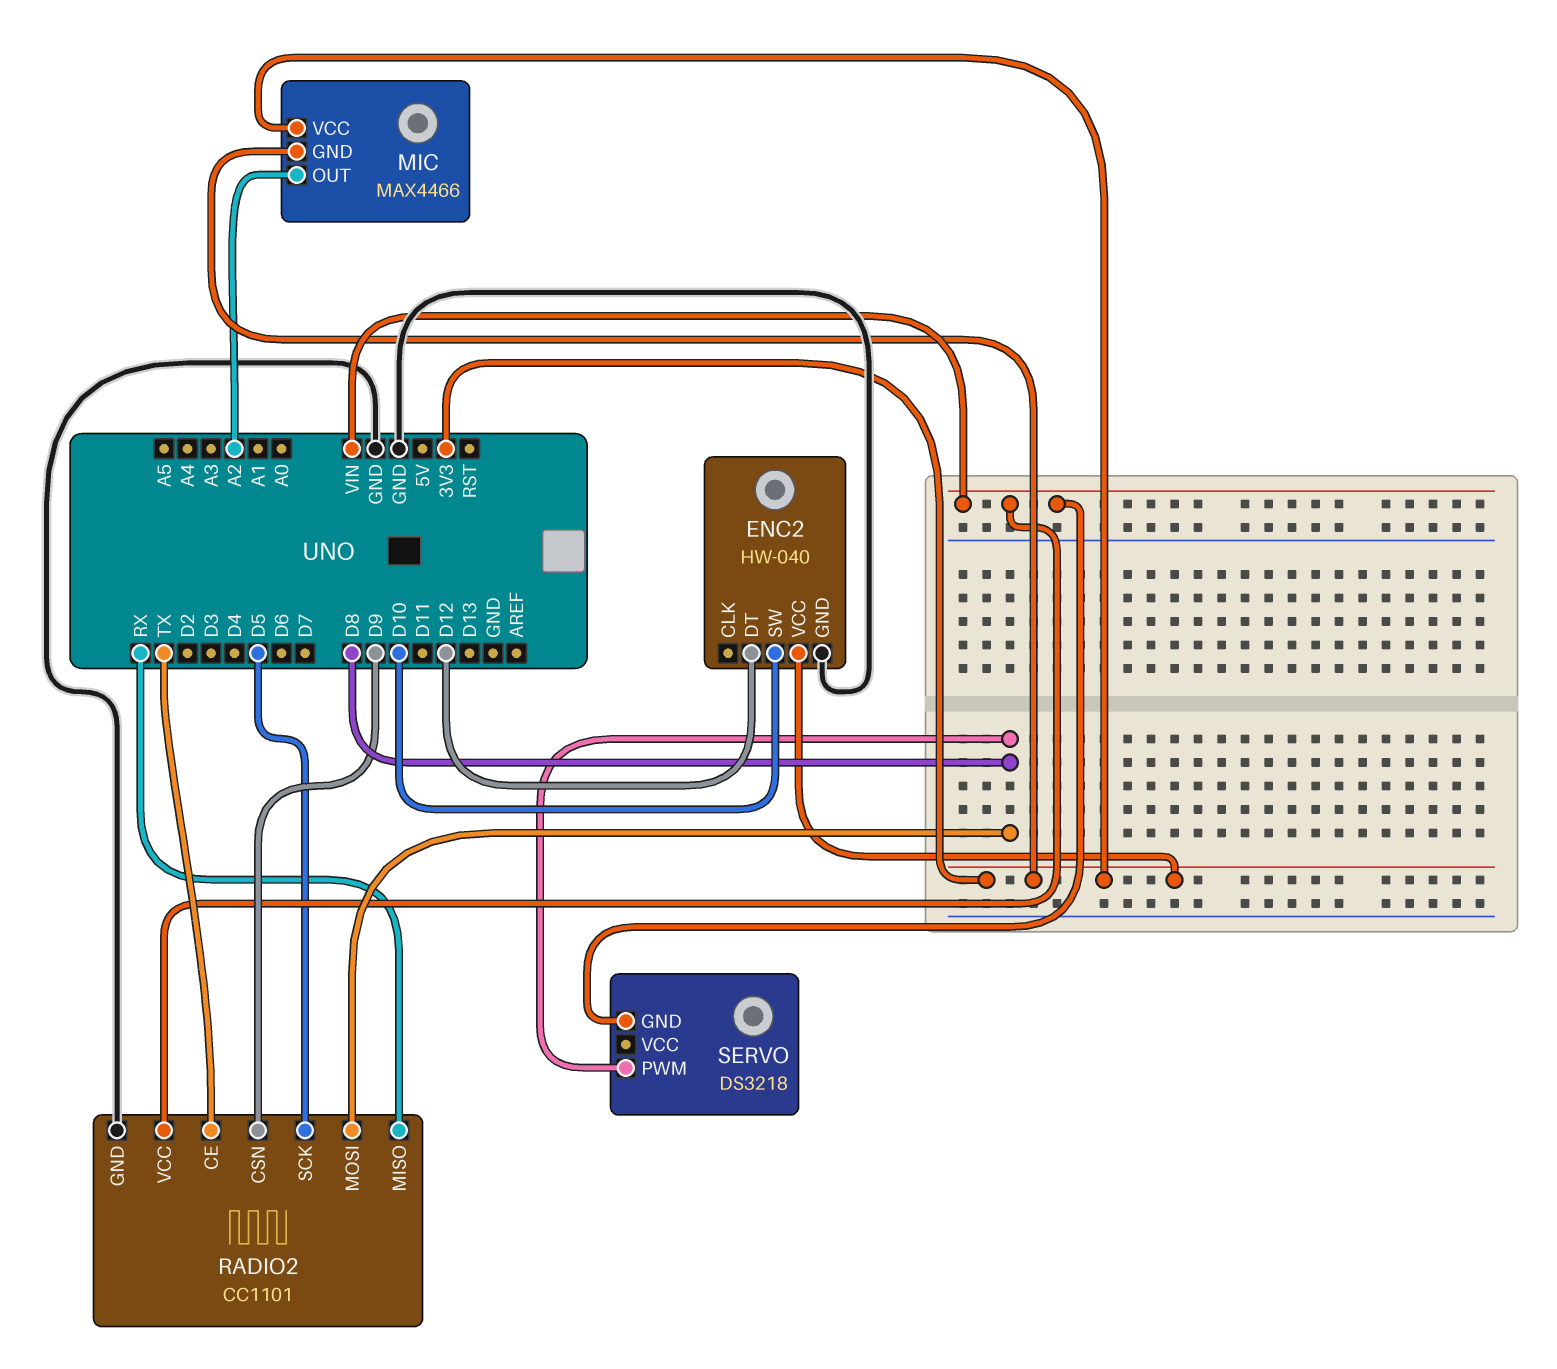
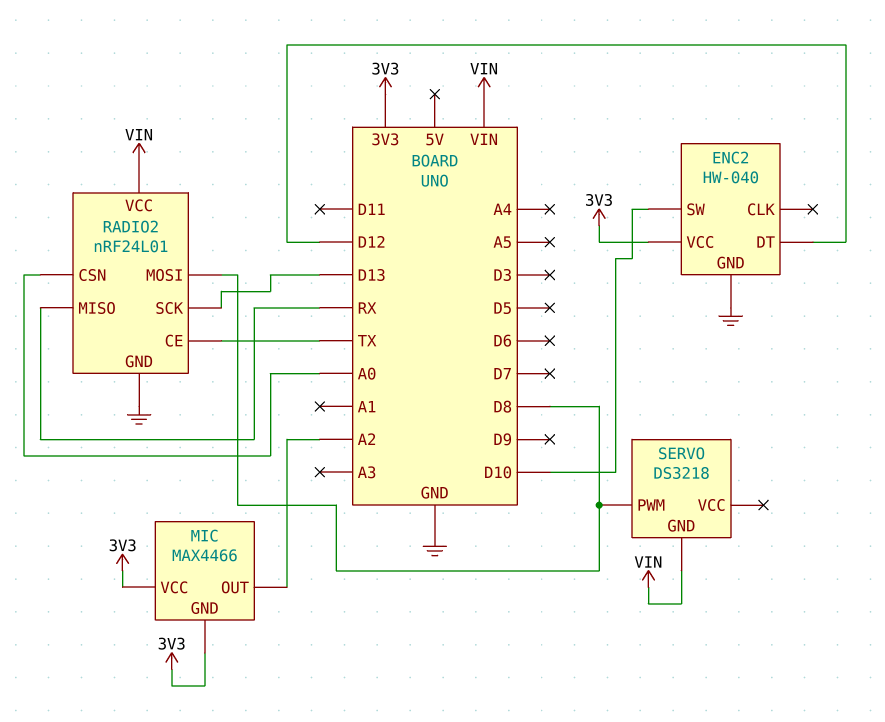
RADIO2: CC1101 -> nRF24L01
RADIO2 pin CSN: D9 -> A0
RADIO2 pin SCK: D5 -> D13

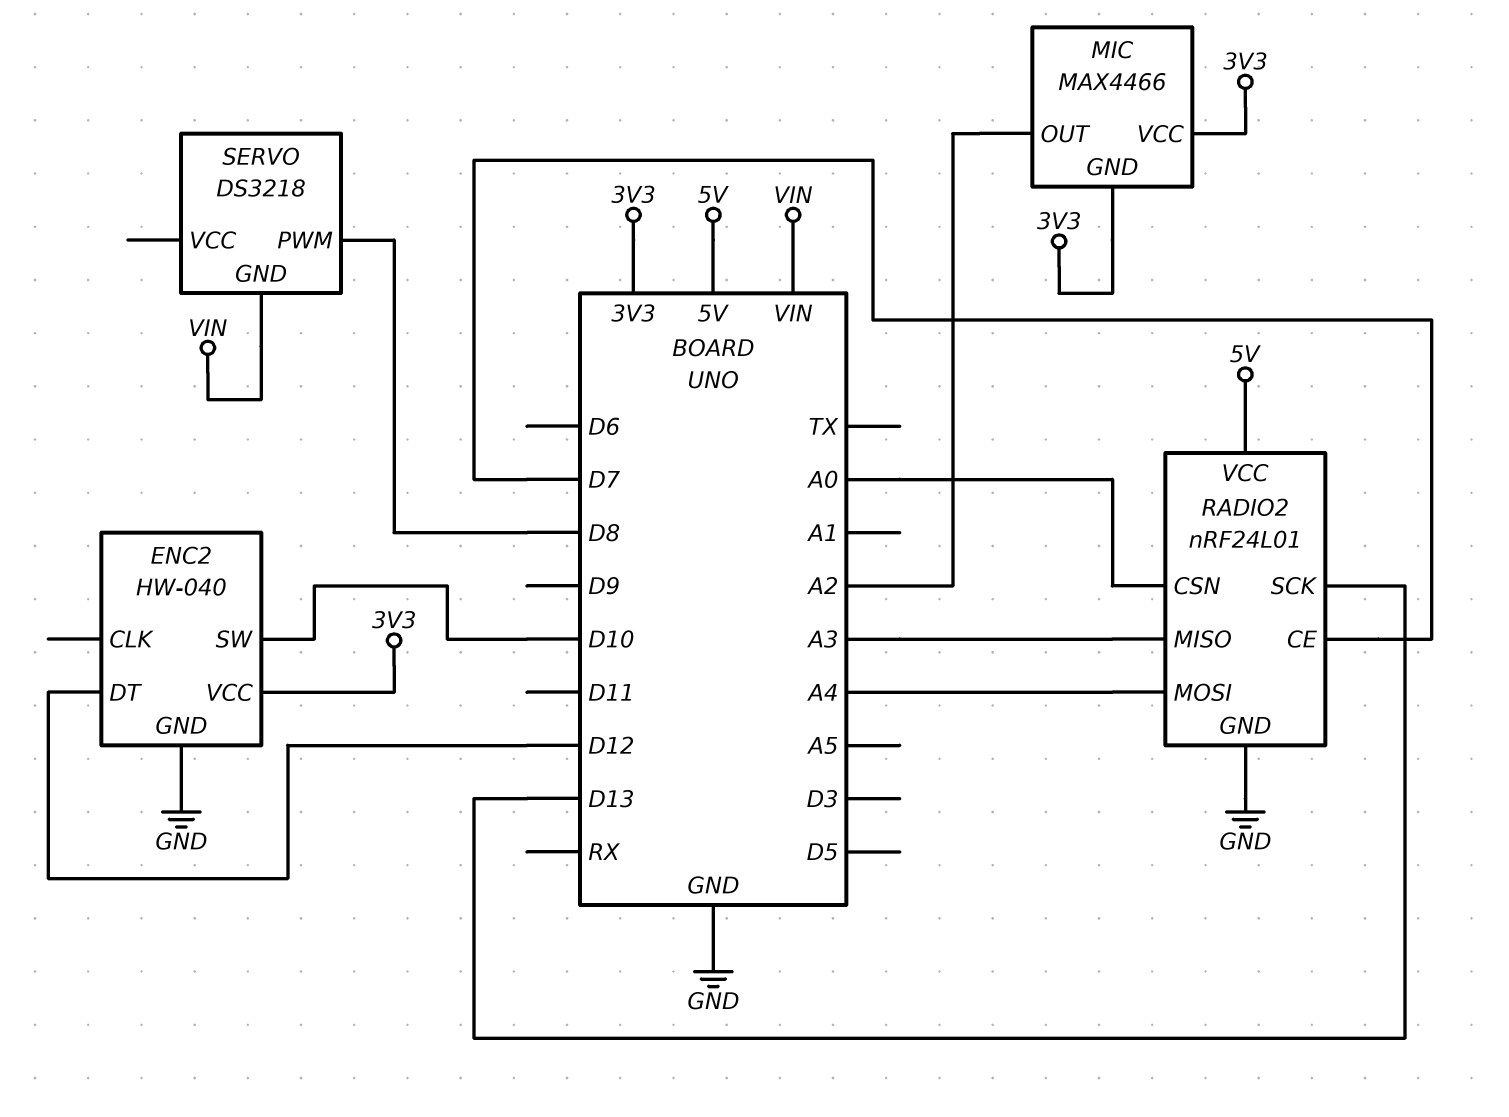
RADIO2 pin CE: TX -> D7
RADIO2 pin MISO: RX -> A3
RADIO2 pin MOSI: D8 -> A4
RADIO2 pin VCC: VIN -> 5V

